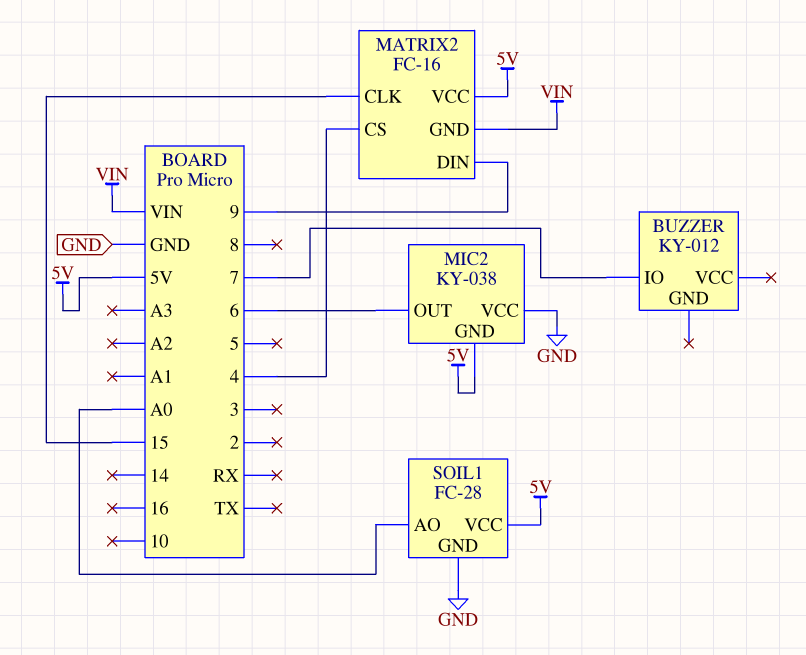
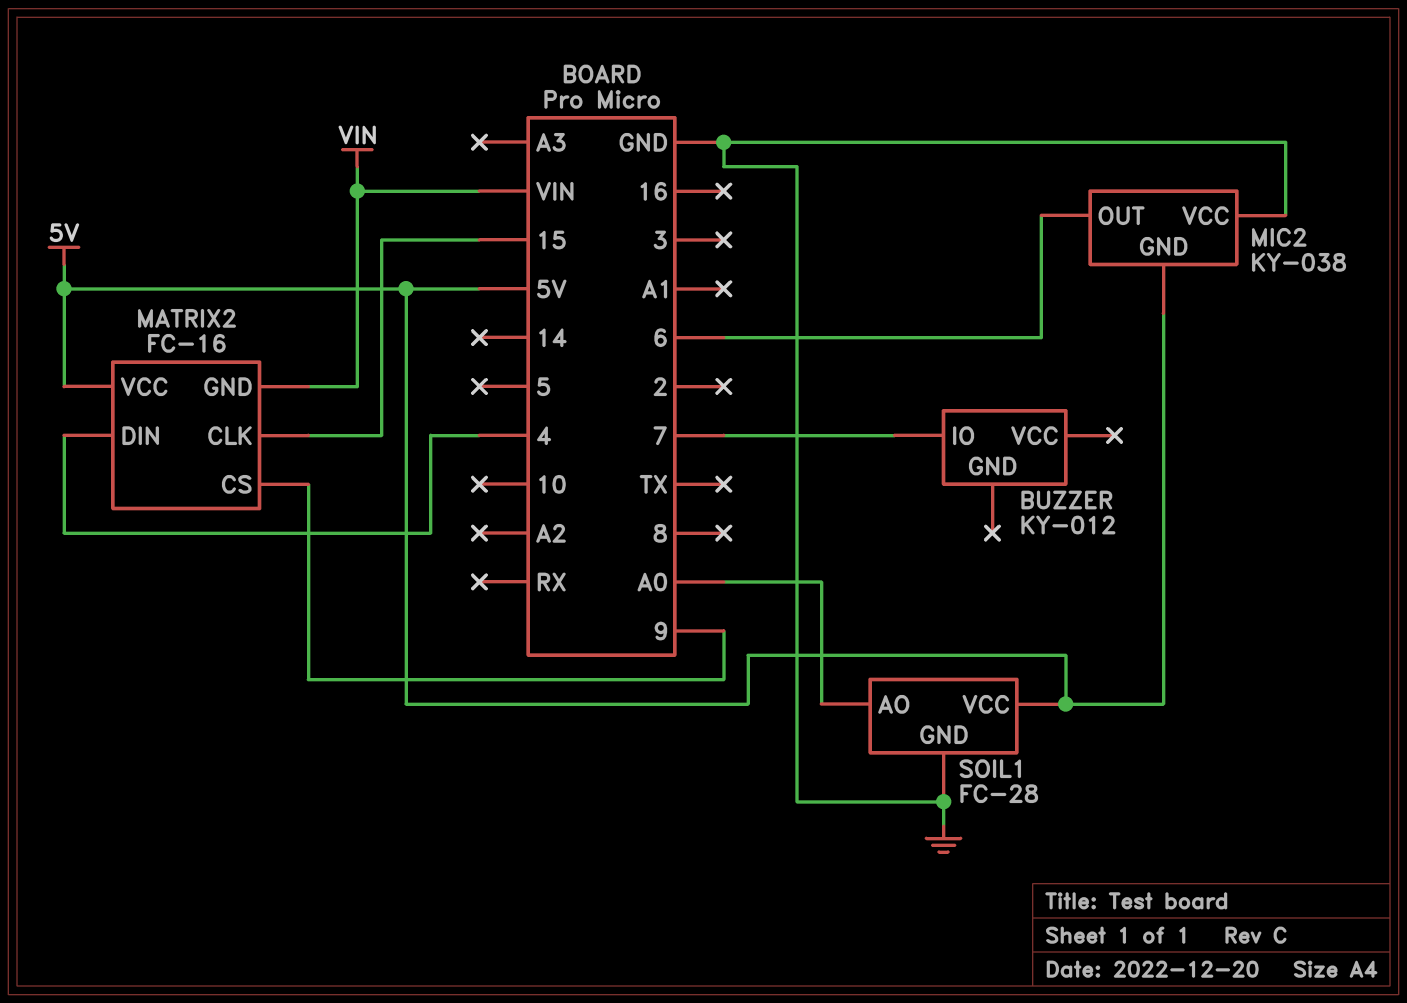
MATRIX2 pin CS: 4 -> 9
MATRIX2 pin DIN: 9 -> 4

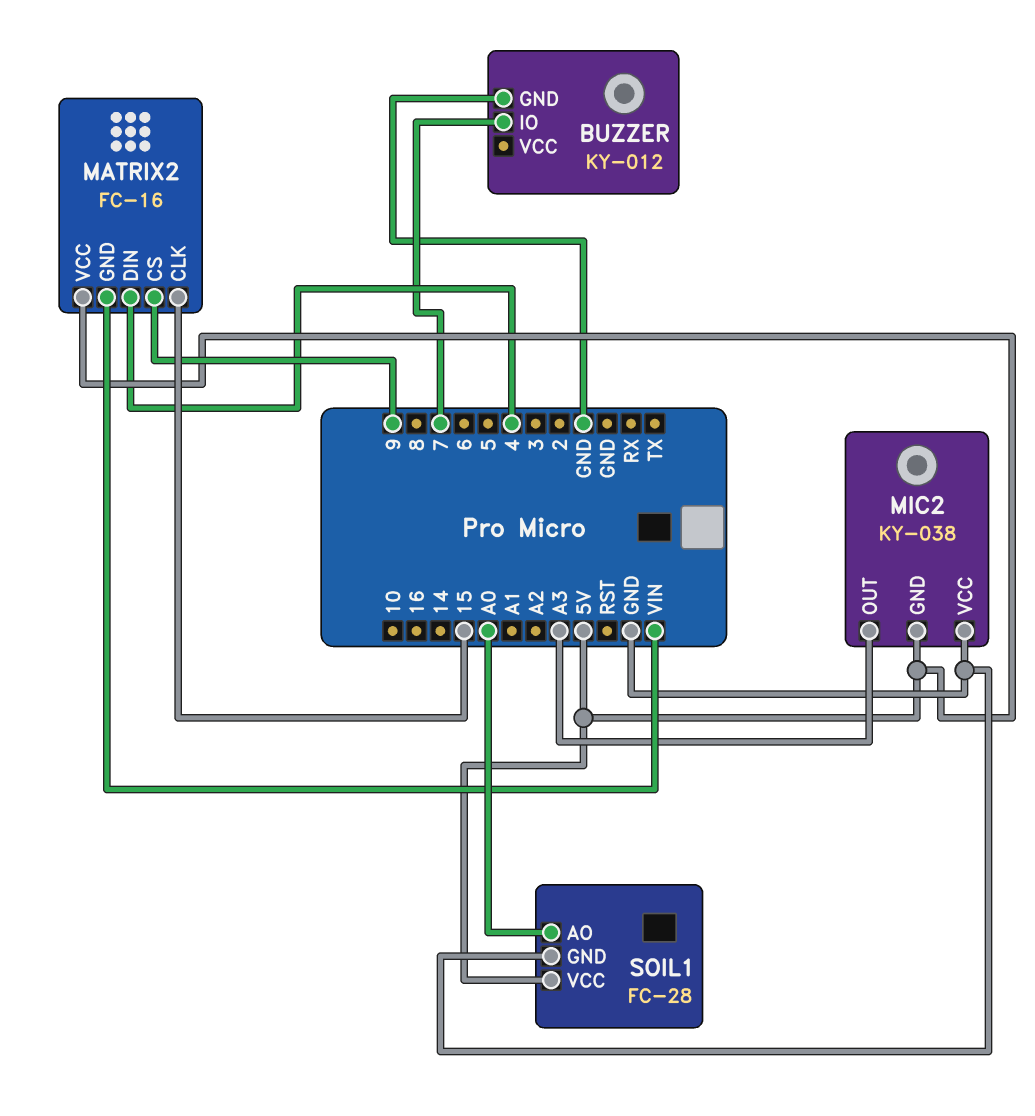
BUZZER pin GND: none -> GND
MIC2 pin OUT: 6 -> A3

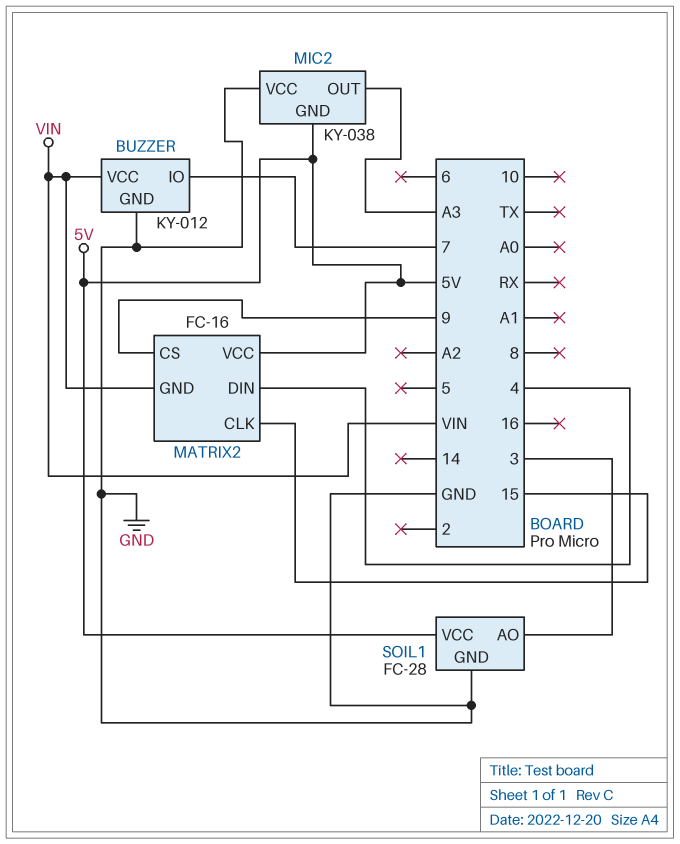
BUZZER pin VCC: none -> VIN
SOIL1 pin AO: A0 -> 3

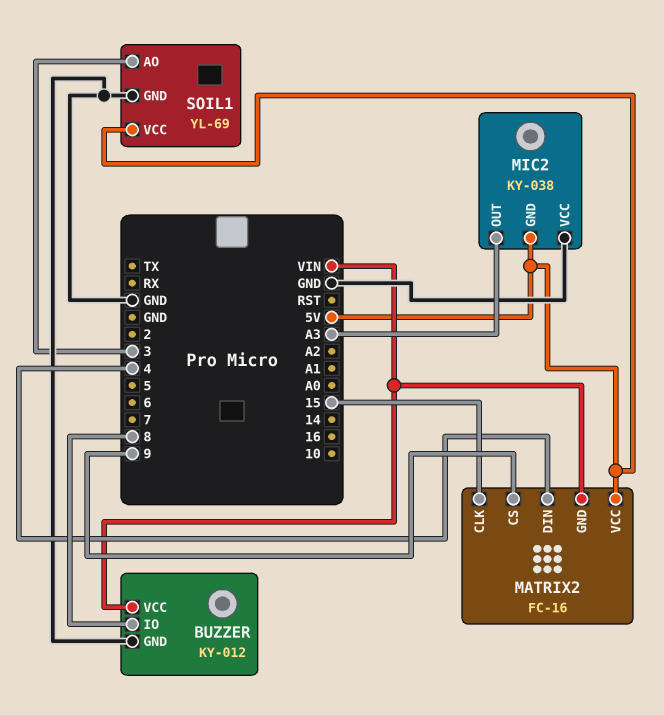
BUZZER pin IO: 7 -> 8
SOIL1: FC-28 -> YL-69

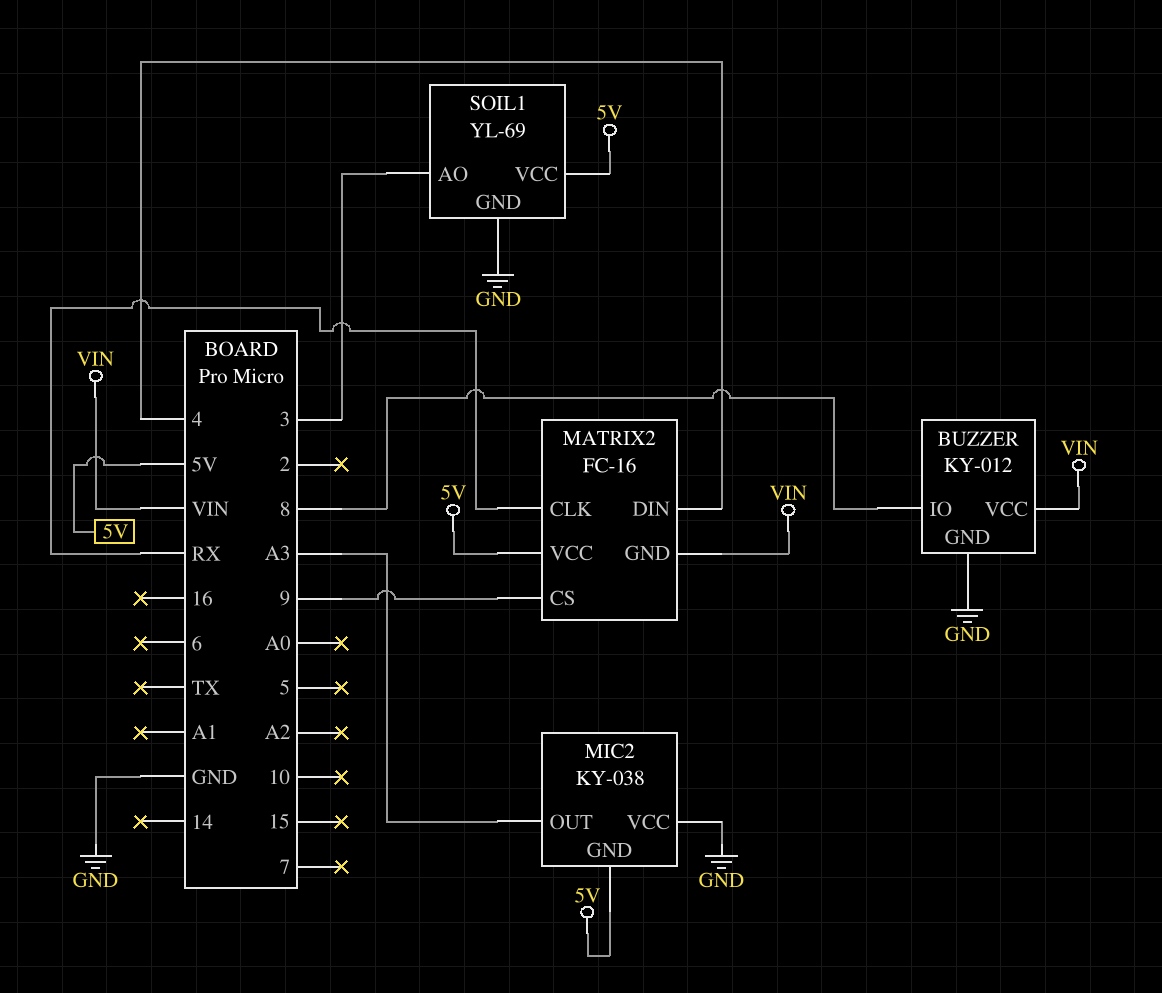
MATRIX2 pin CLK: 15 -> RX

